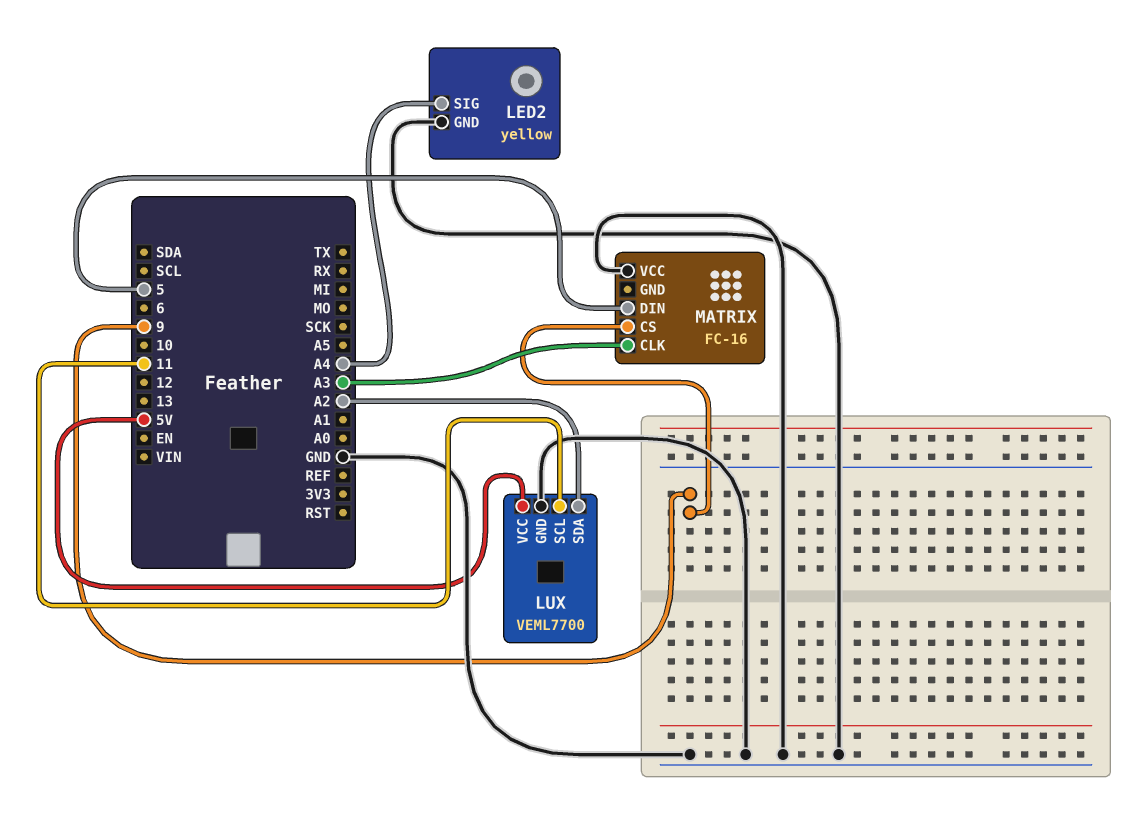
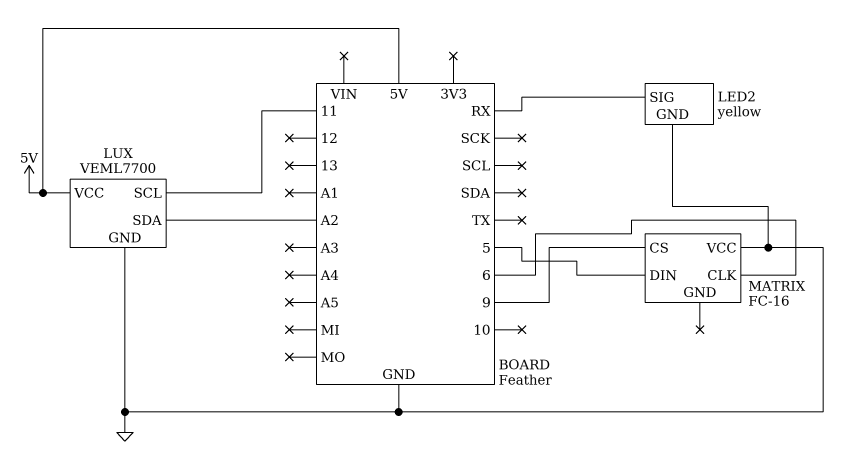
LED2 pin SIG: A4 -> RX
MATRIX pin CLK: A3 -> 6

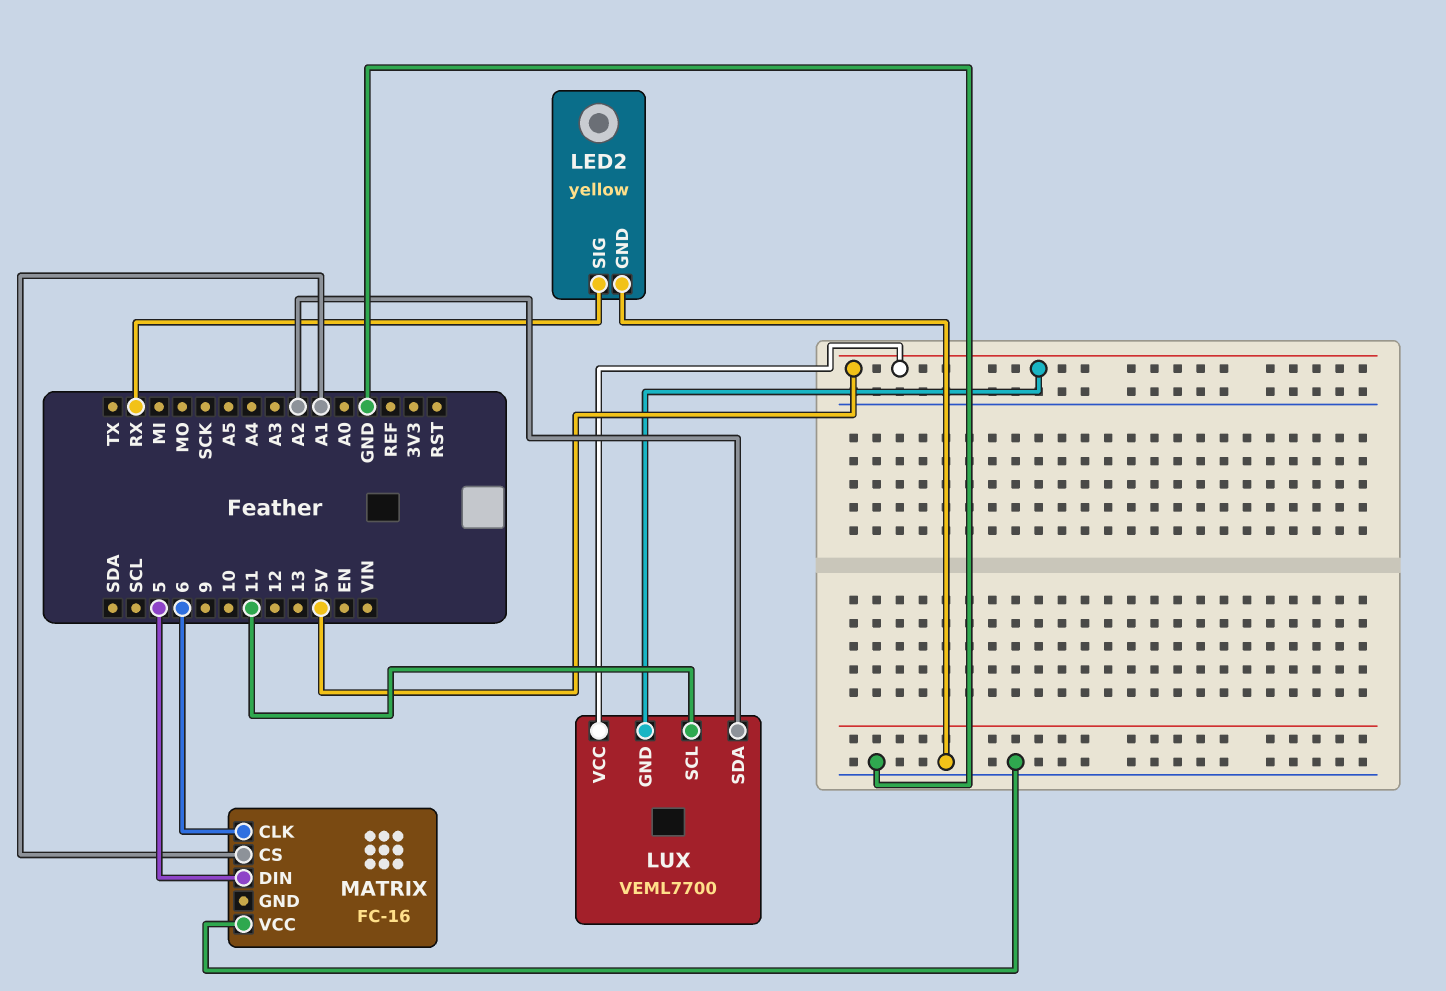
LUX pin GND: GND -> 5V
MATRIX pin CS: 9 -> A1

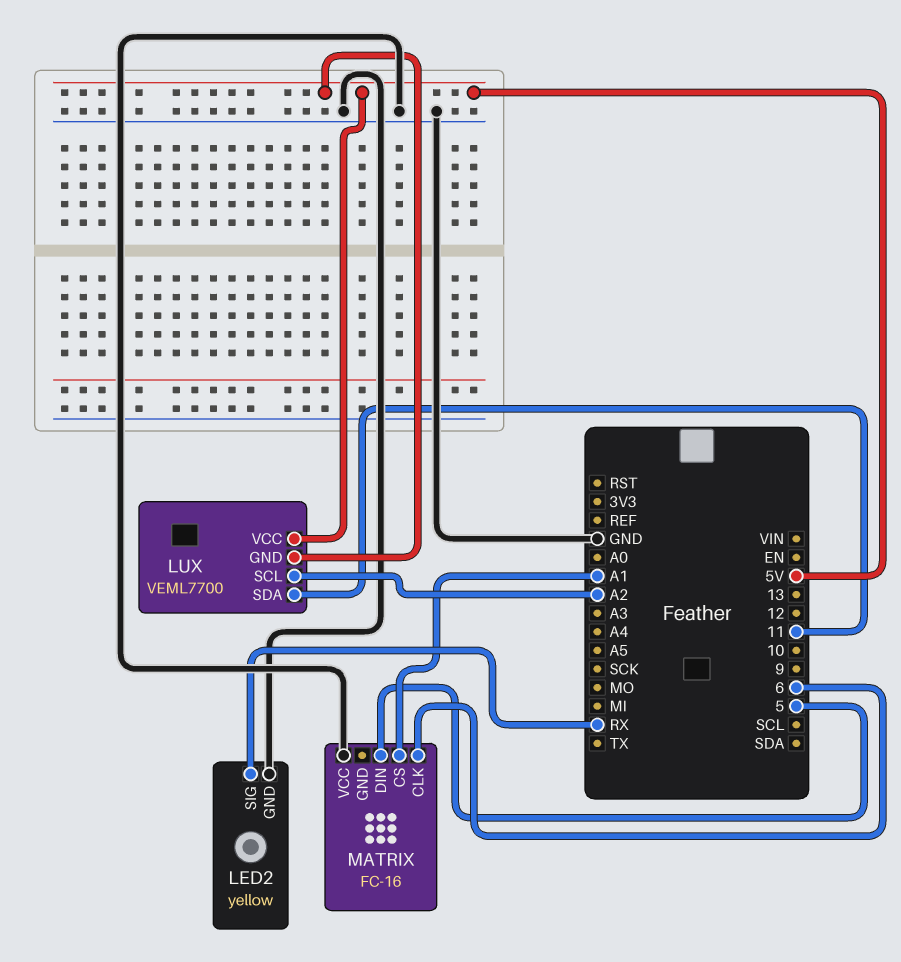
LUX pin SCL: 11 -> A2
LUX pin SDA: A2 -> 11

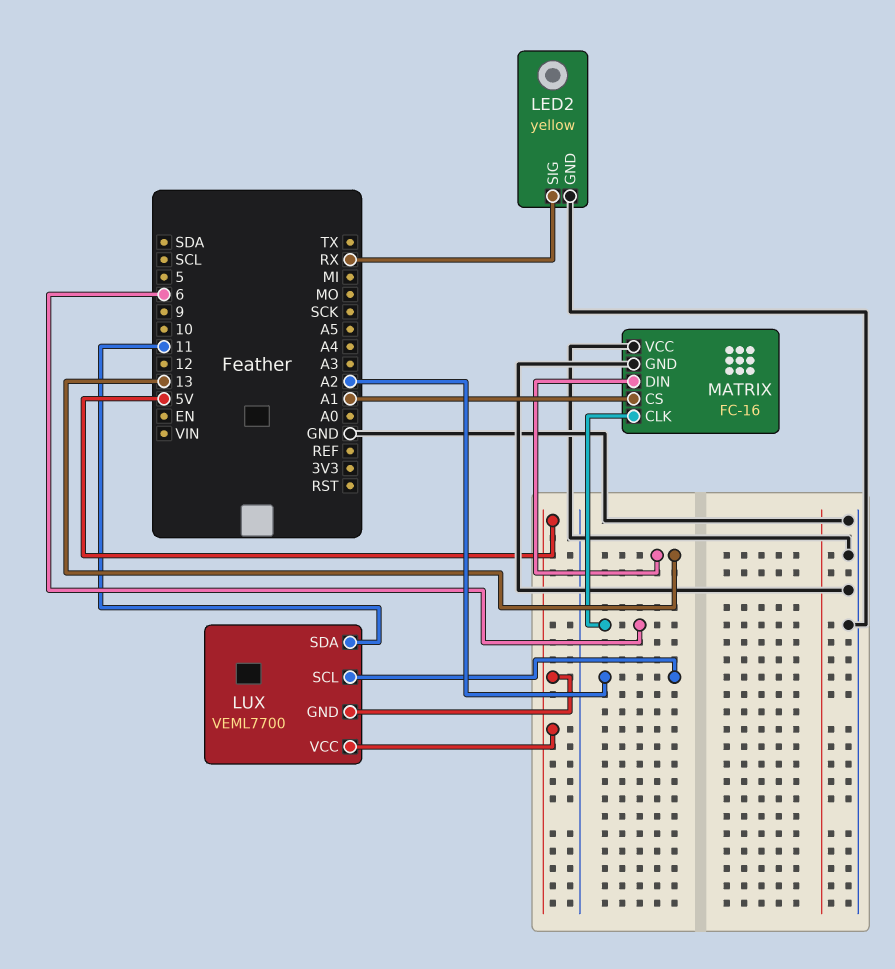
MATRIX pin DIN: 5 -> 13
MATRIX pin GND: none -> GND

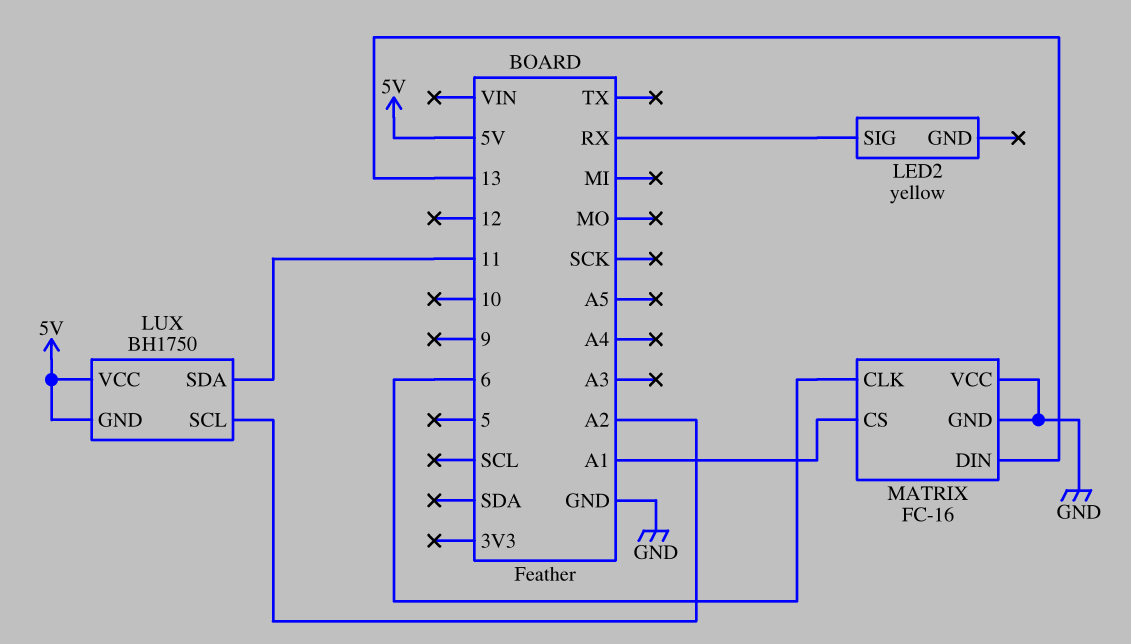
LED2 pin GND: GND -> none
LUX: VEML7700 -> BH1750

